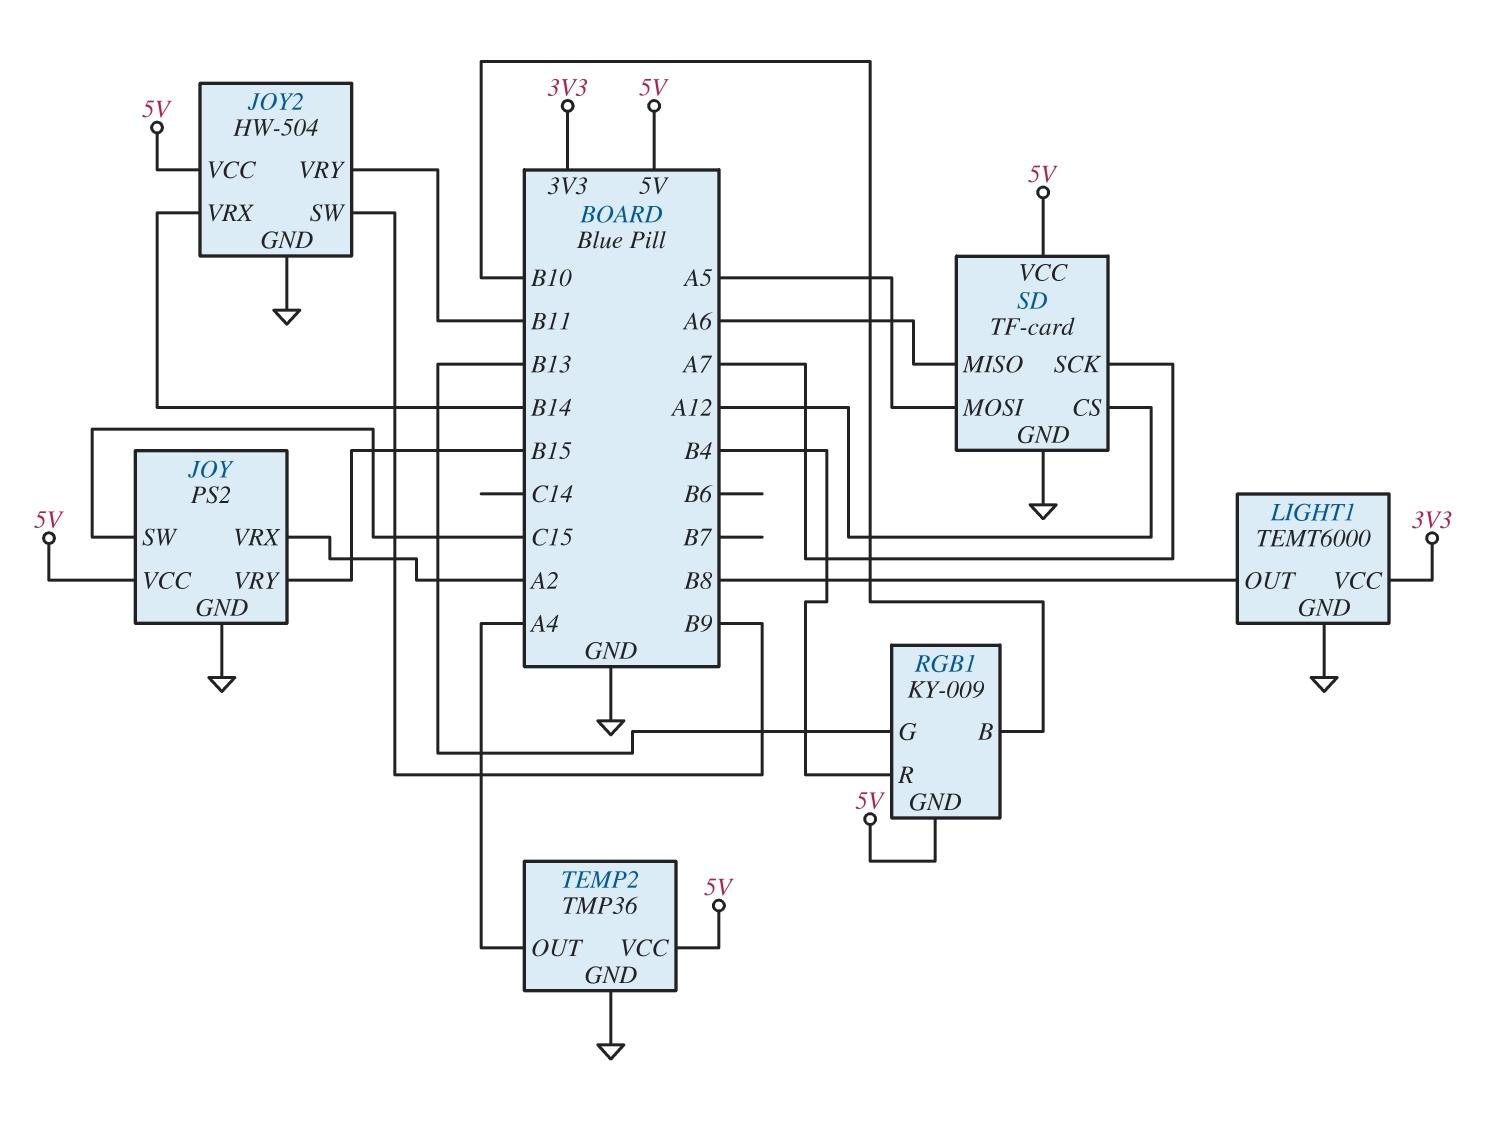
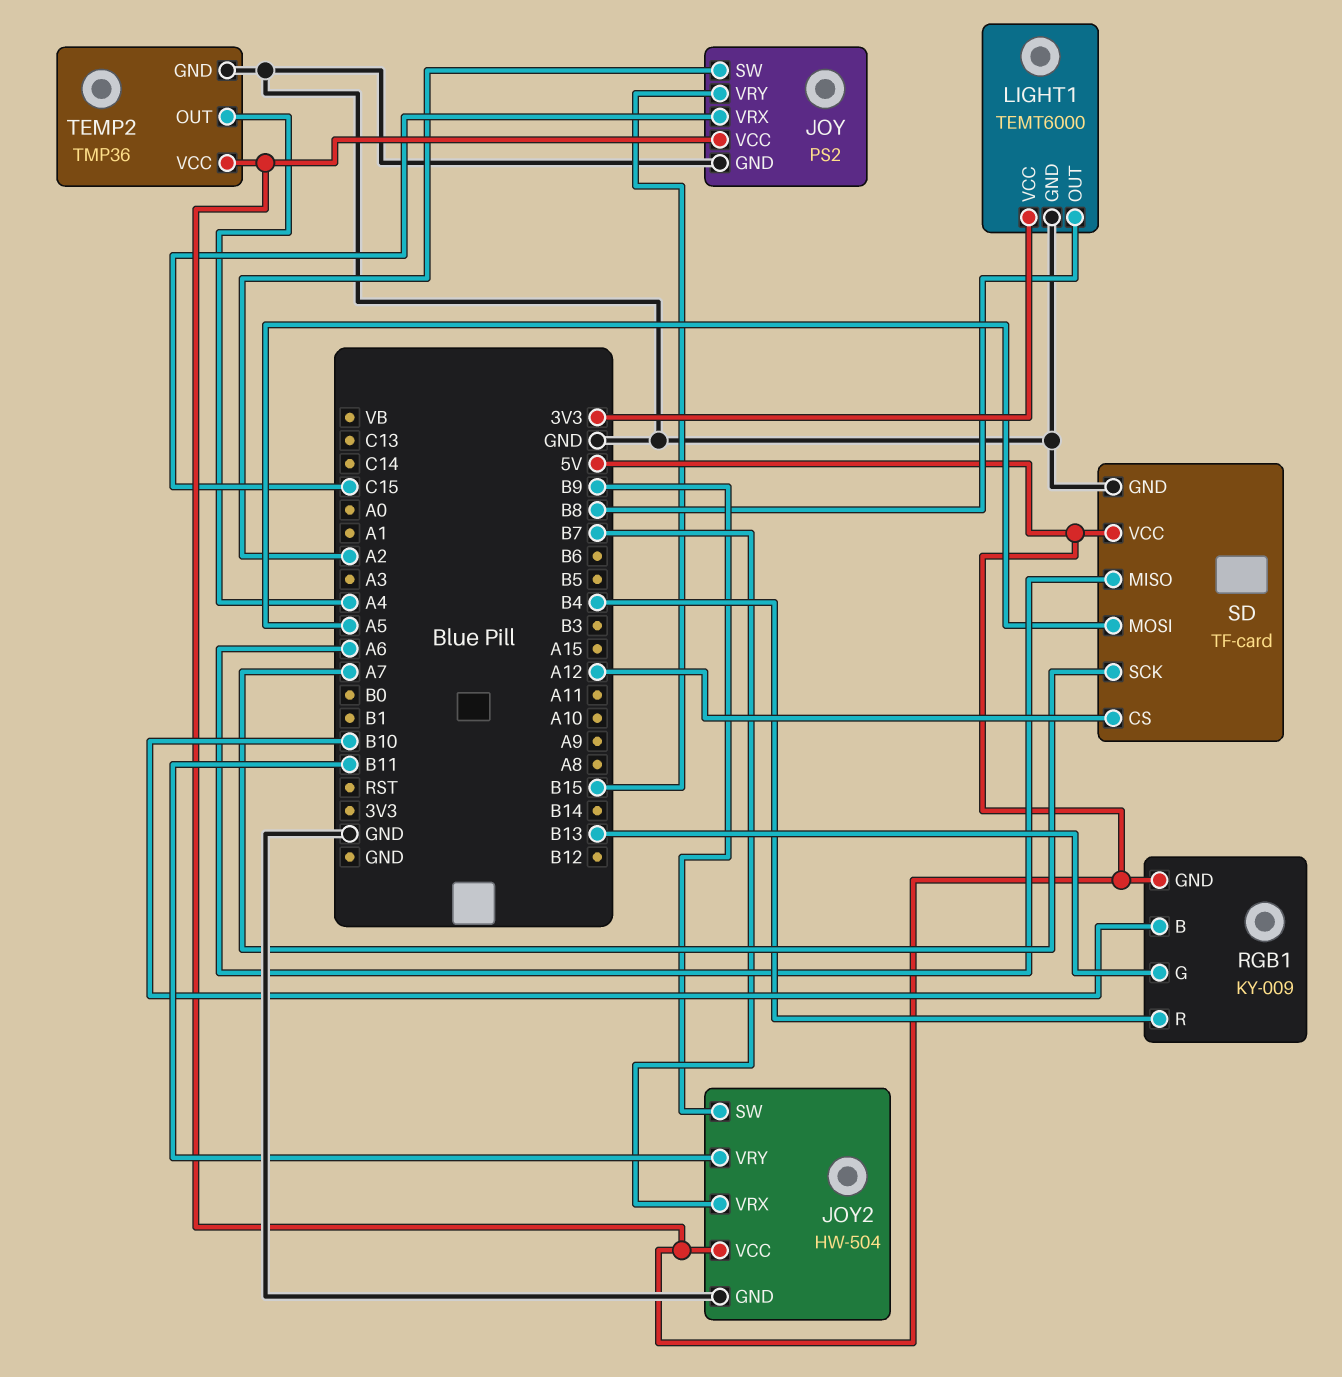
JOY pin SW: C15 -> A2
JOY pin VRX: A2 -> C15
JOY2 pin VRX: B14 -> B7

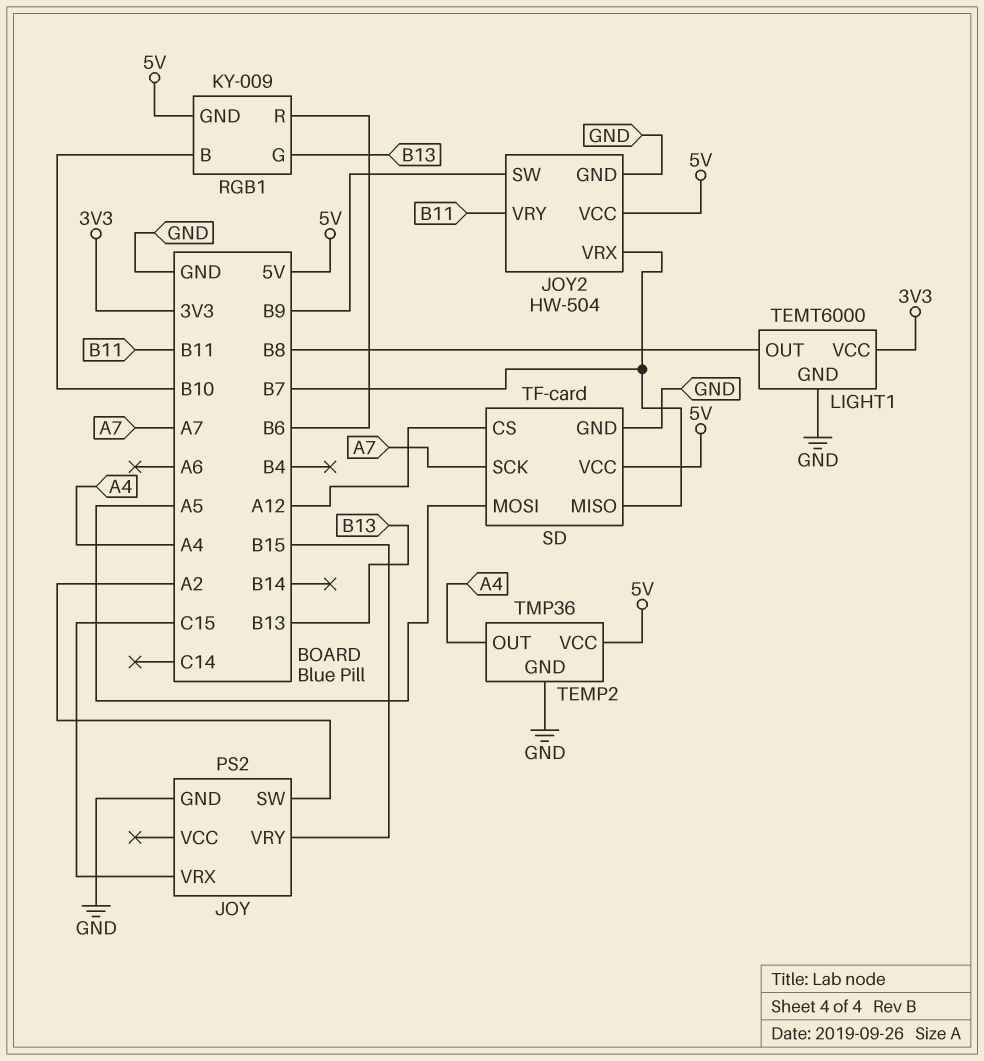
JOY pin VCC: 5V -> none
RGB1 pin R: B4 -> B6
SD pin MISO: A6 -> B7

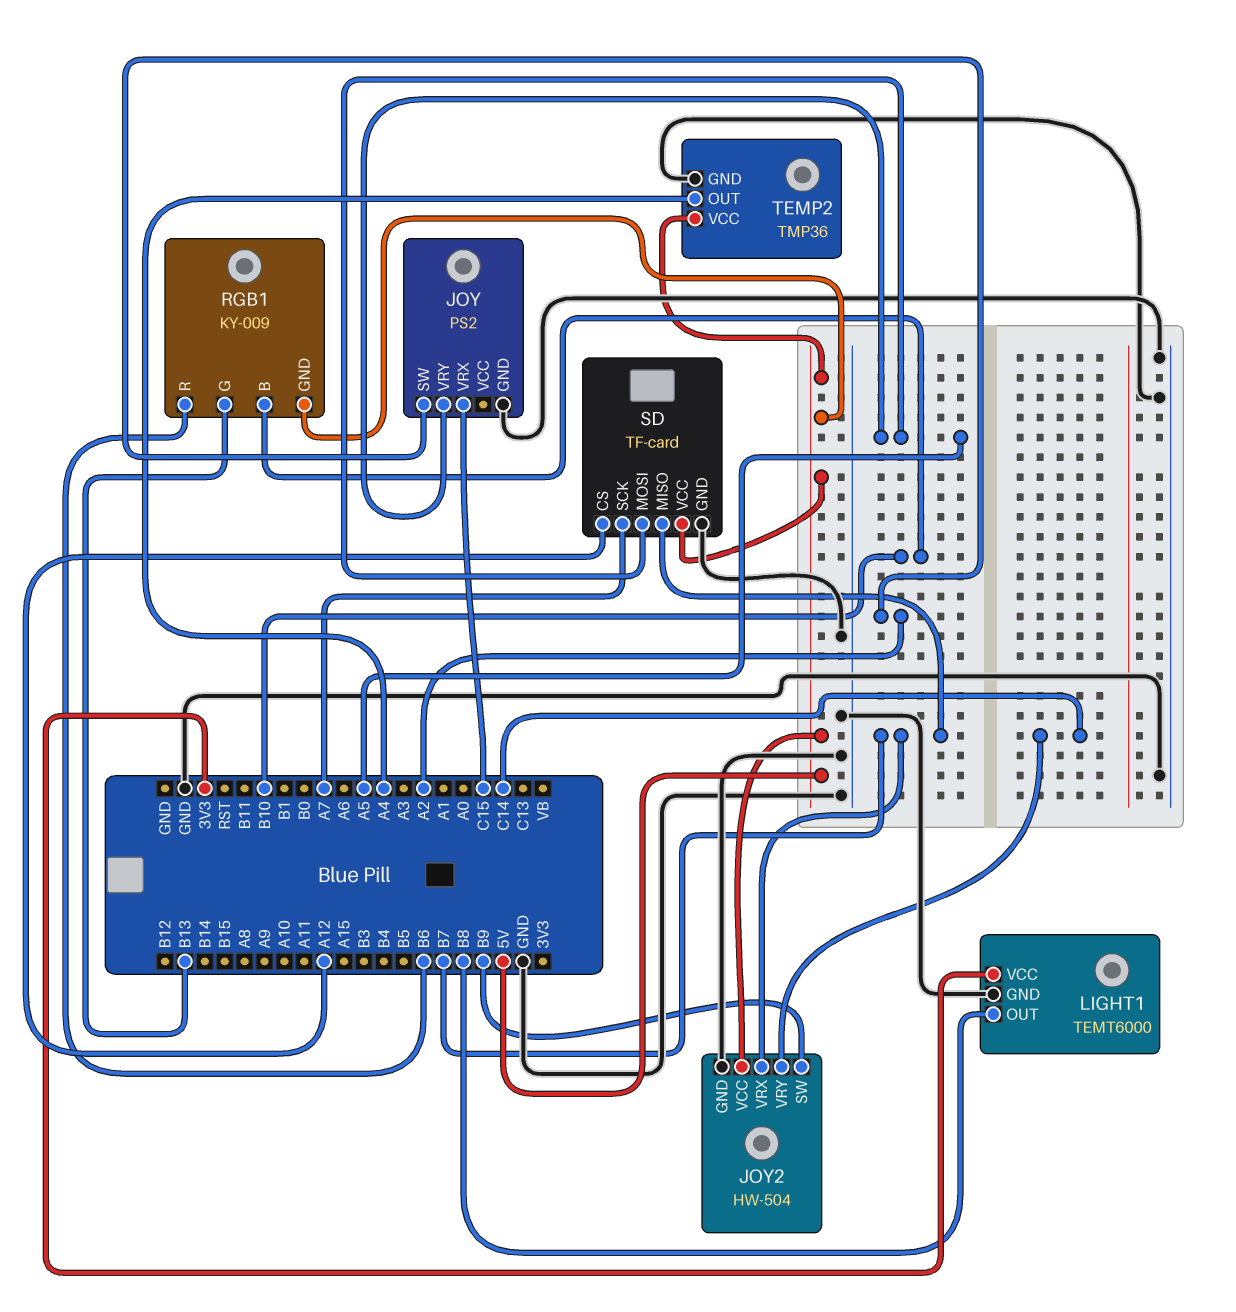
JOY pin VRY: B15 -> A5
JOY2 pin VRY: B11 -> C14

